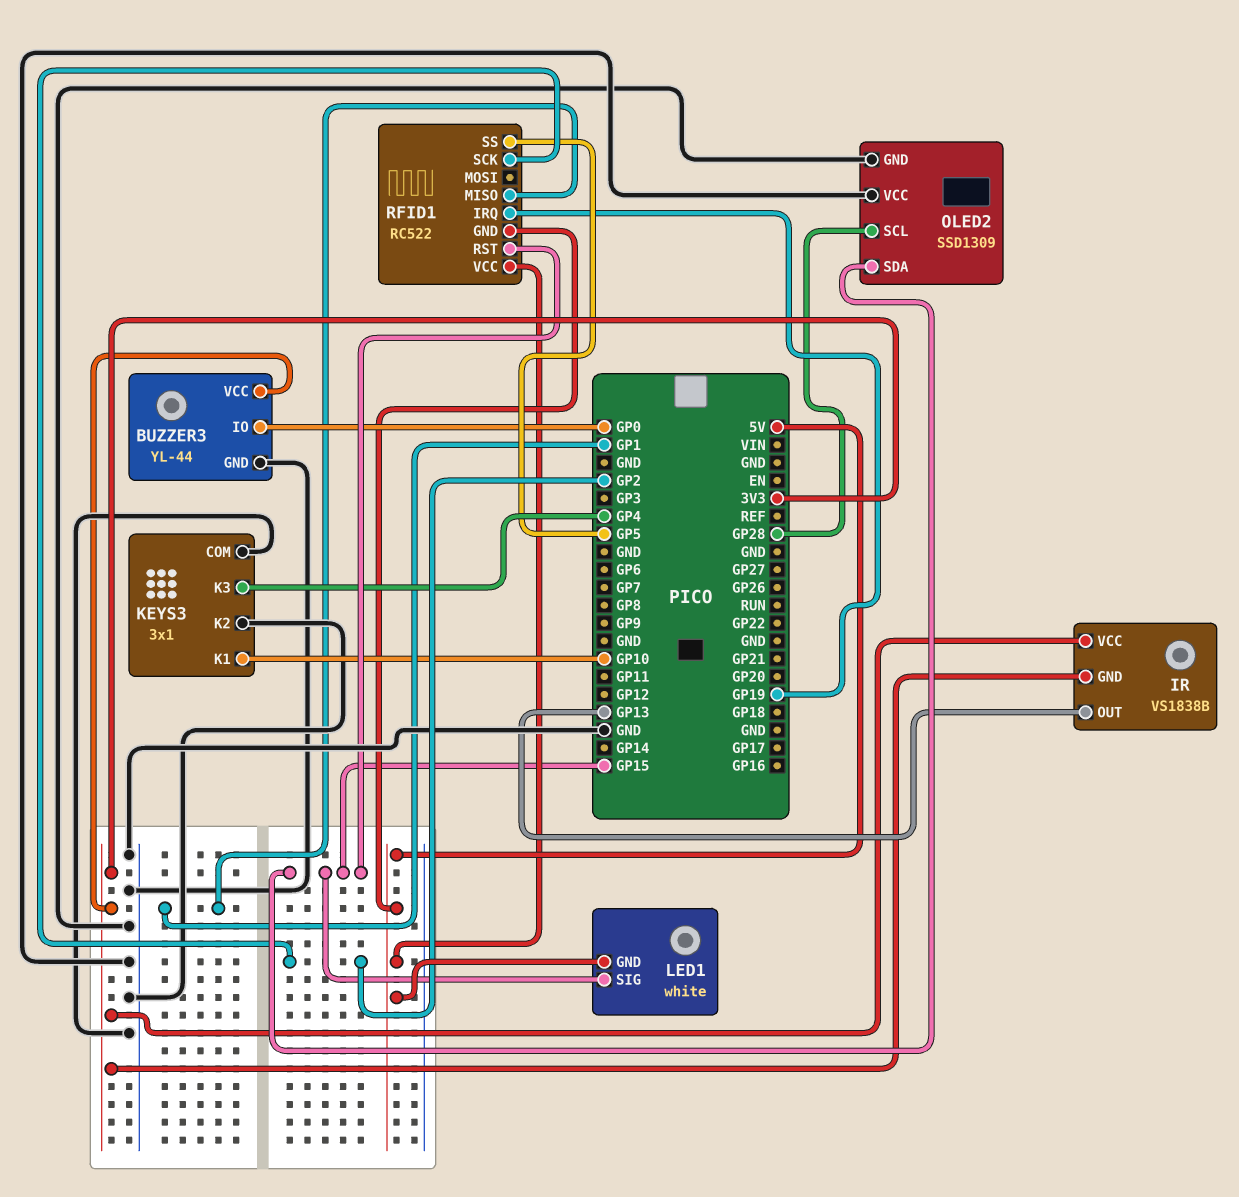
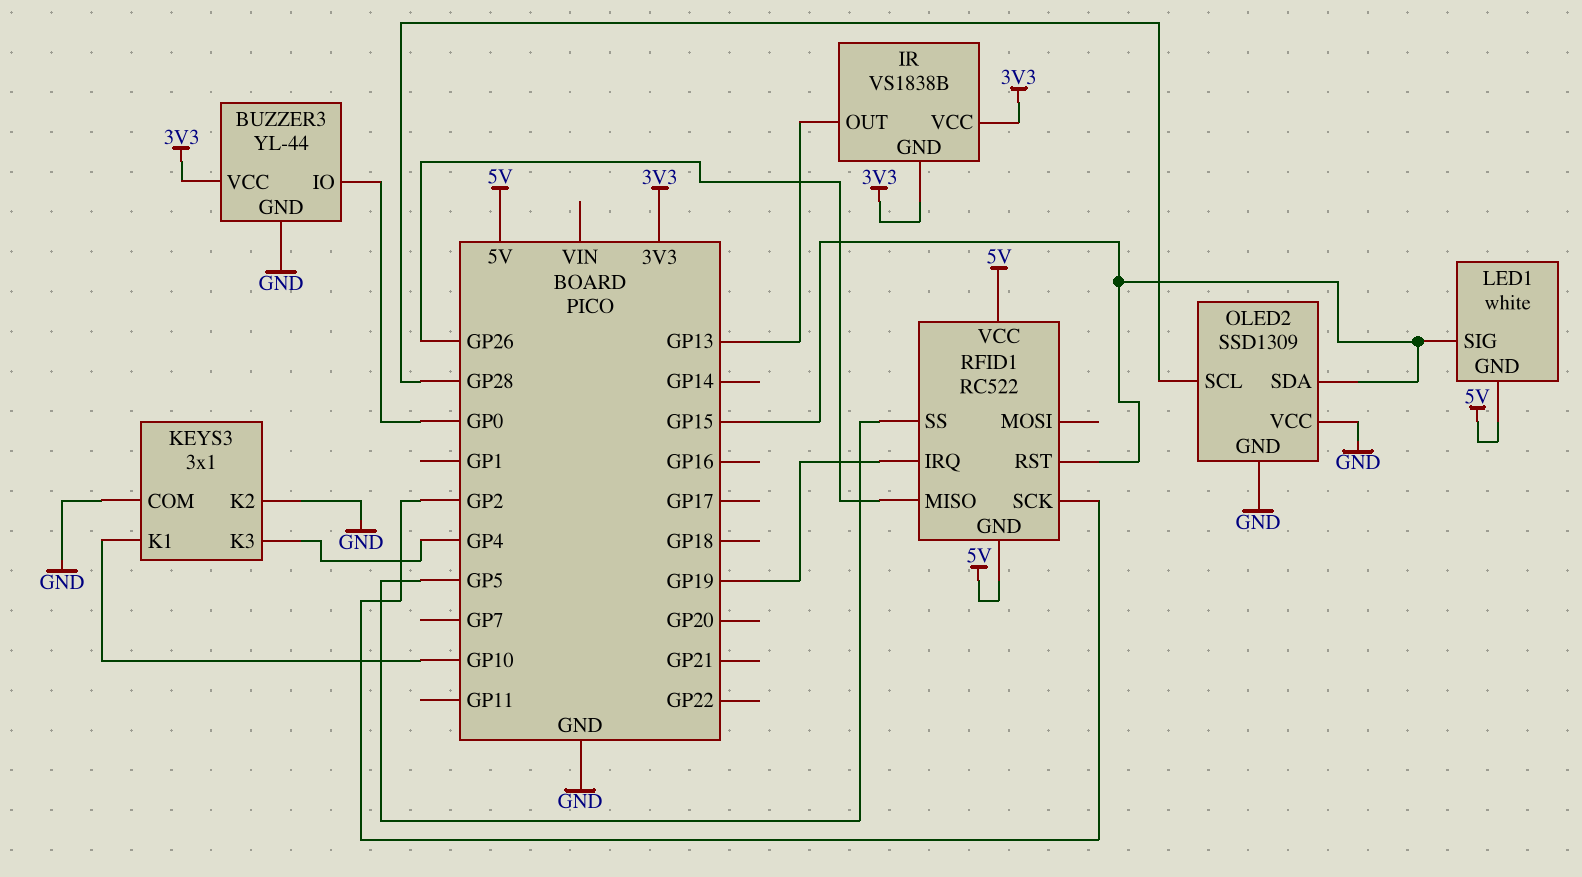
RFID1 pin MISO: GP1 -> GP26

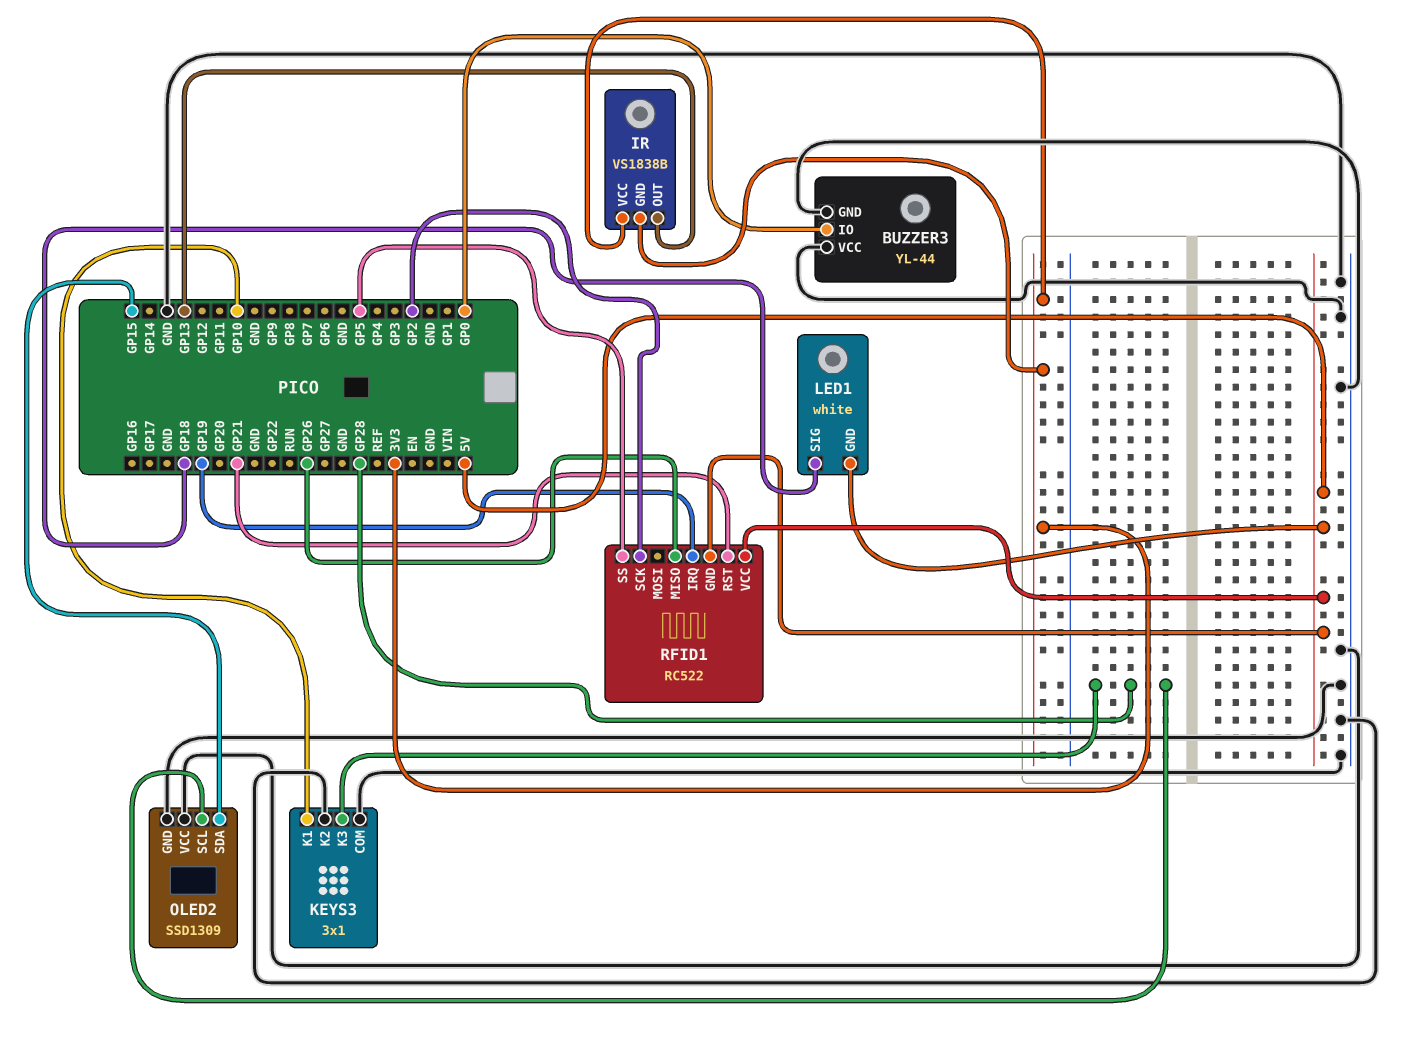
BUZZER3 pin VCC: 3V3 -> GND
KEYS3 pin K3: GP4 -> GP28
LED1 pin SIG: GP15 -> GP18
RFID1 pin RST: GP15 -> GP21

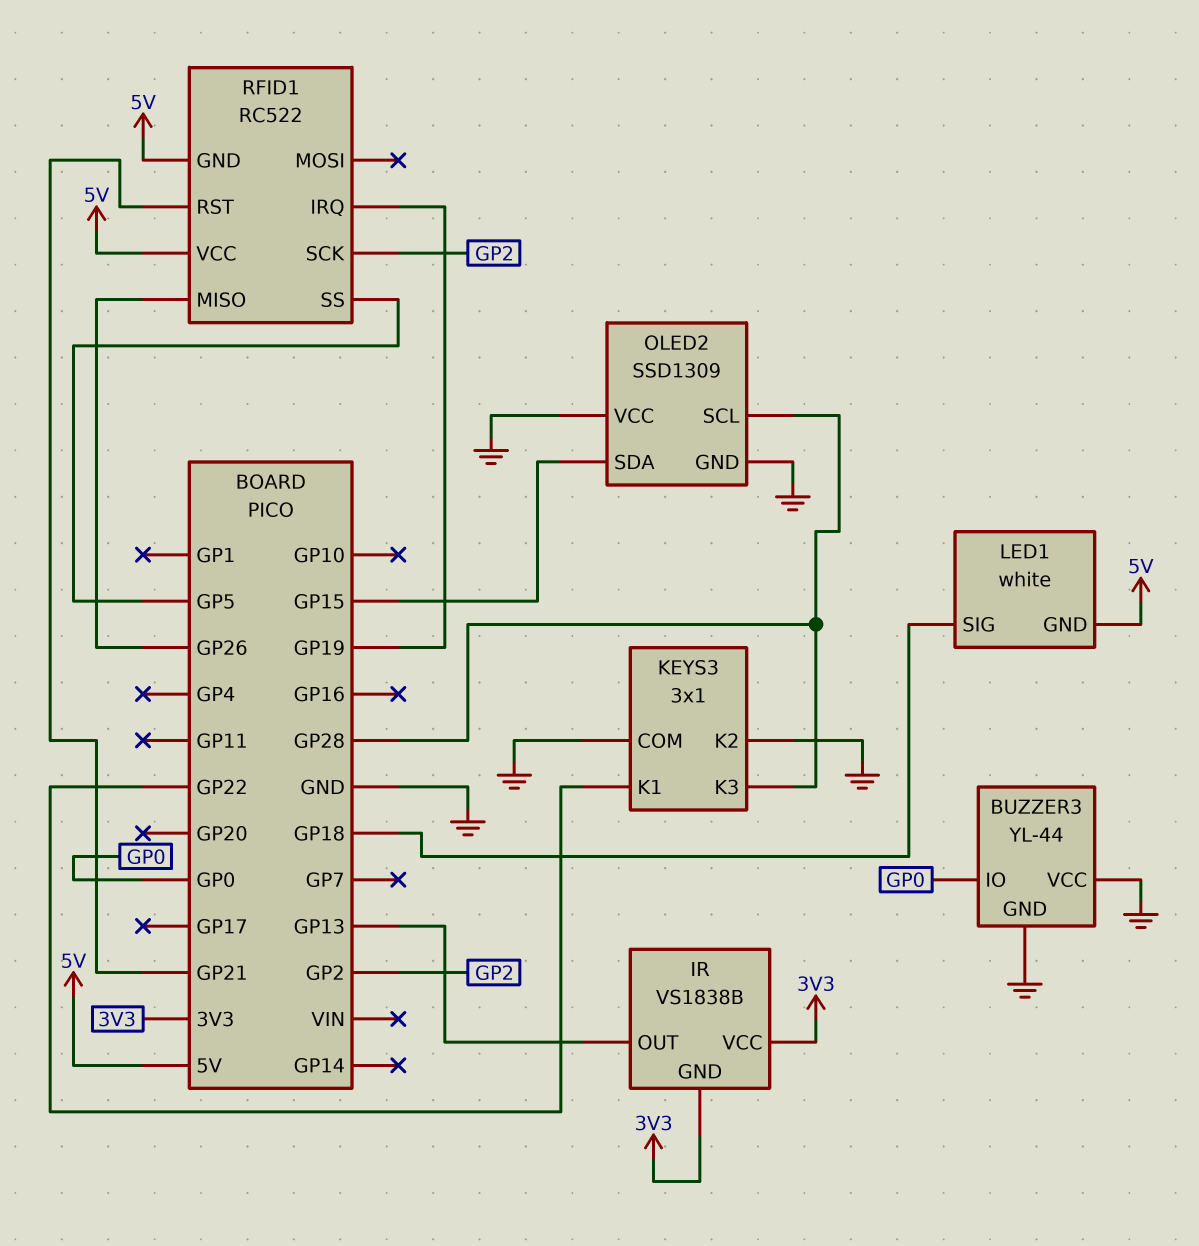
KEYS3 pin K1: GP10 -> GP22

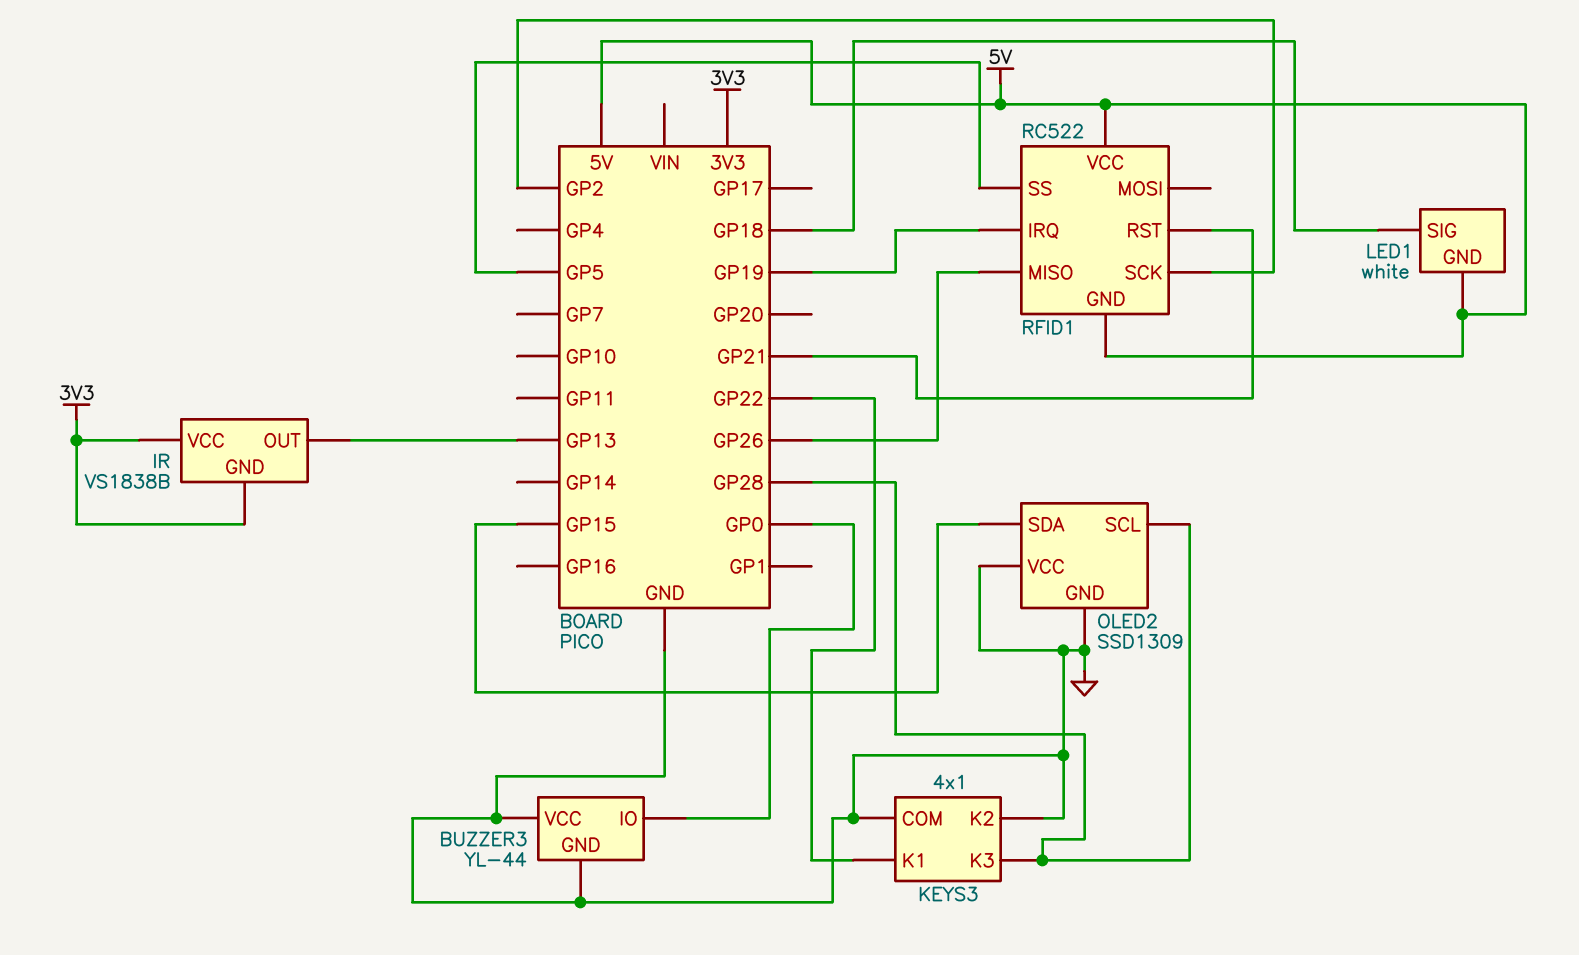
KEYS3: 3x1 -> 4x1

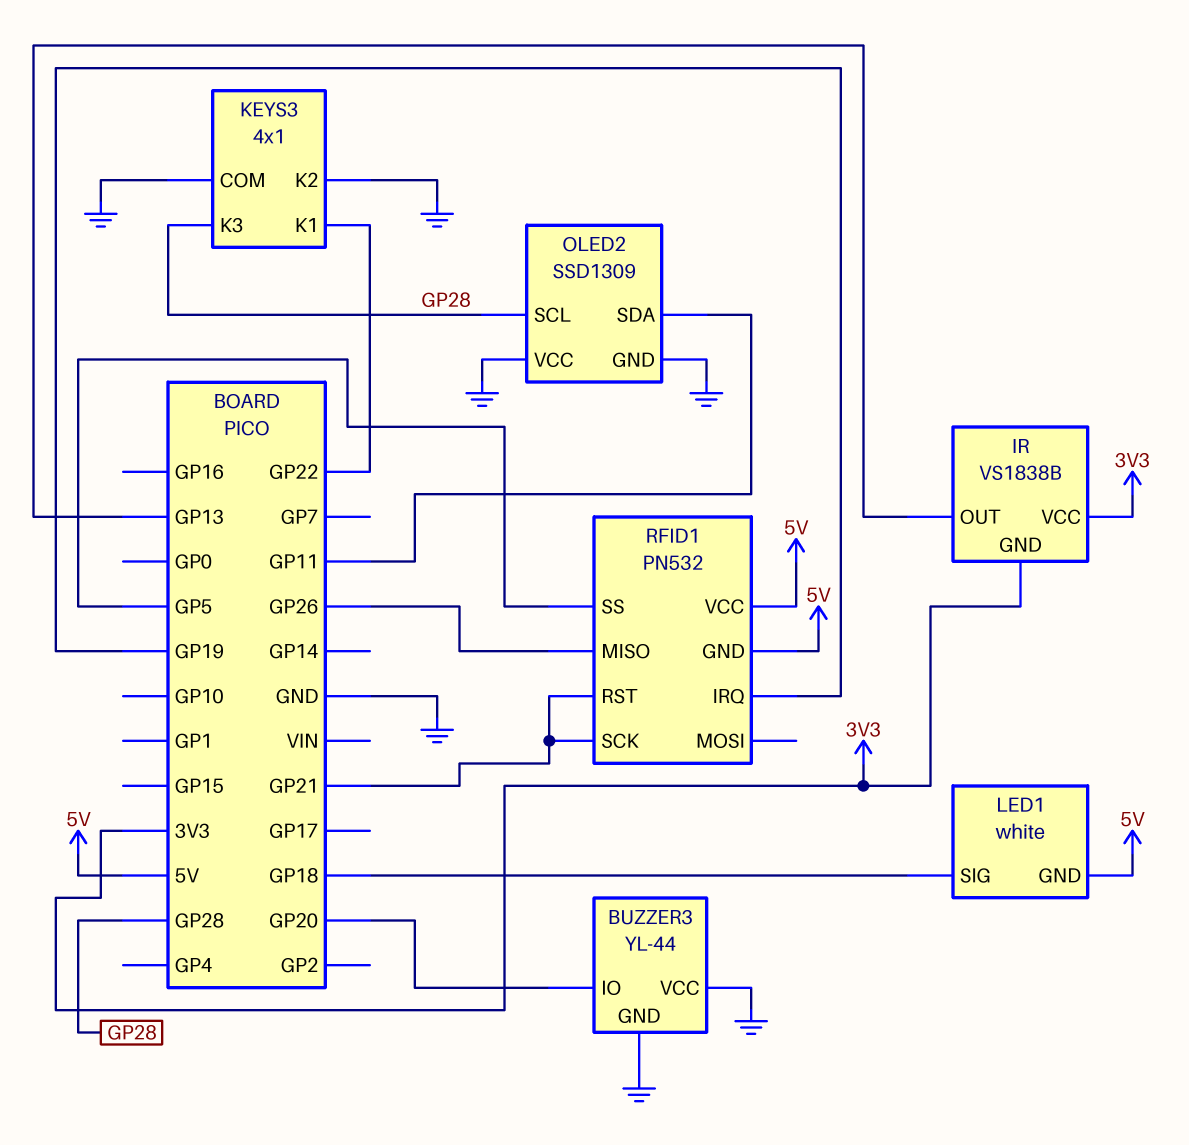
BUZZER3 pin IO: GP0 -> GP20
OLED2 pin SDA: GP15 -> GP11
RFID1: RC522 -> PN532
RFID1 pin SCK: GP2 -> GP21

